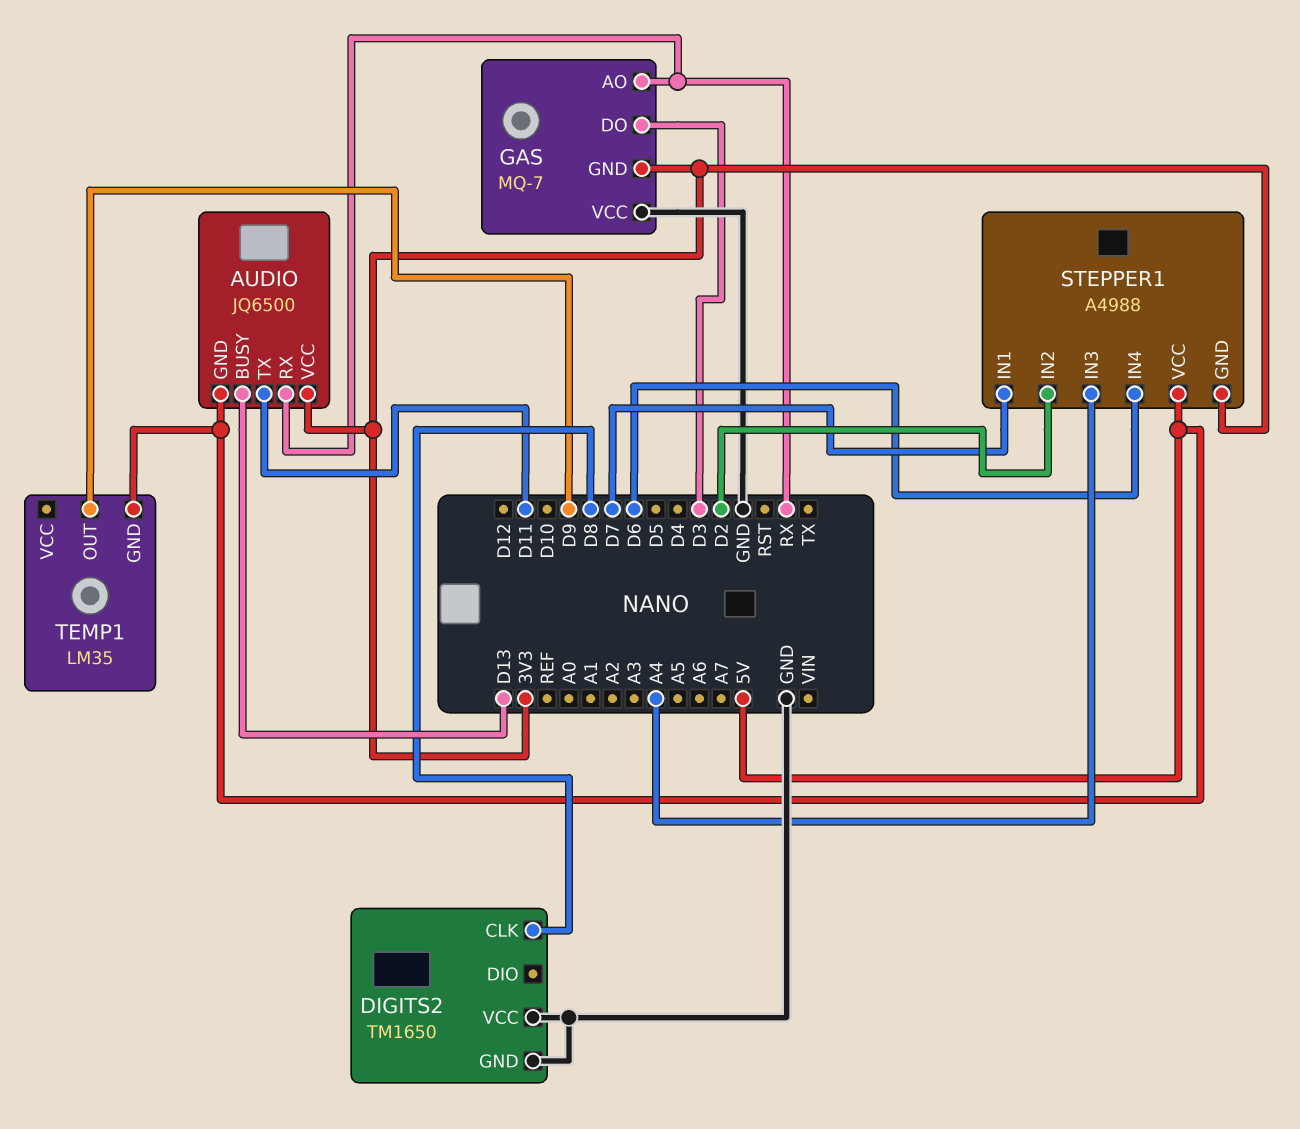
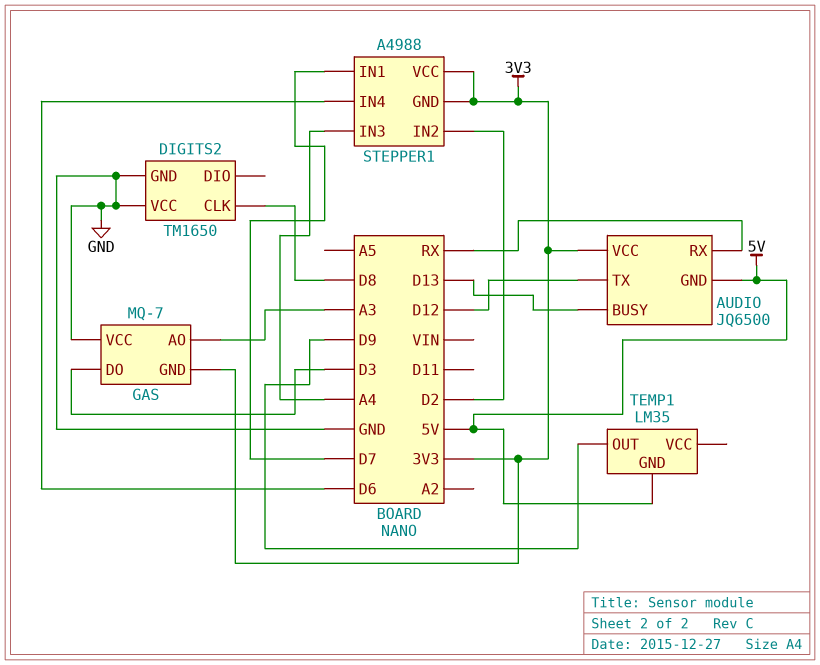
AUDIO pin TX: D11 -> D12
GAS pin AO: RX -> A3
STEPPER1 pin VCC: 5V -> 3V3

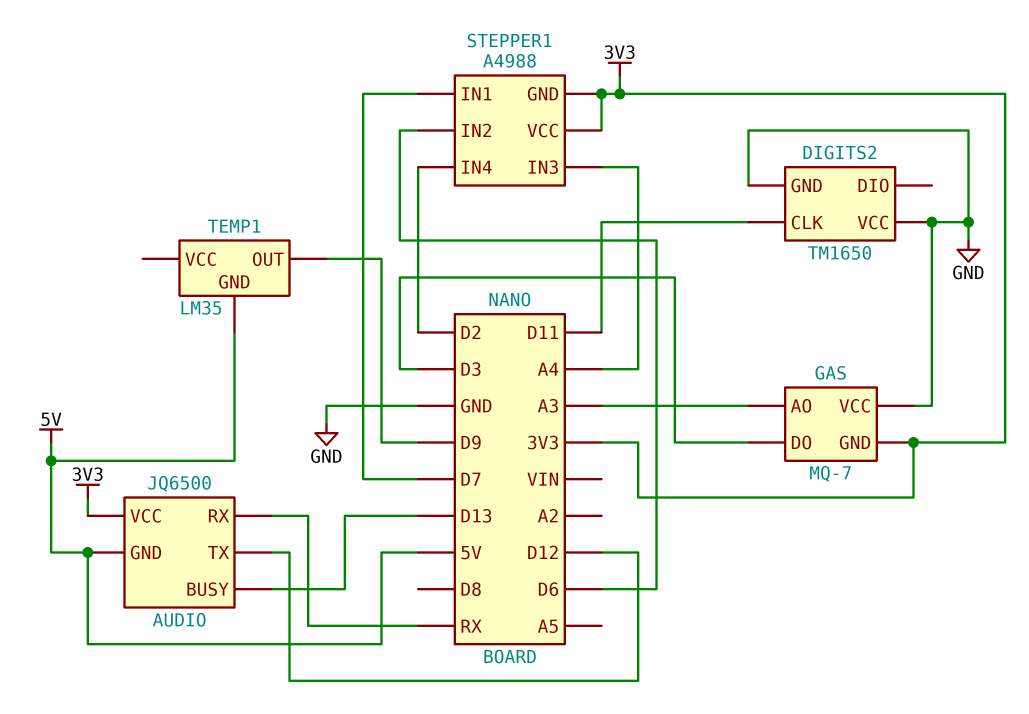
DIGITS2 pin CLK: D8 -> D11
STEPPER1 pin IN2: D2 -> D6
STEPPER1 pin IN4: D6 -> D2

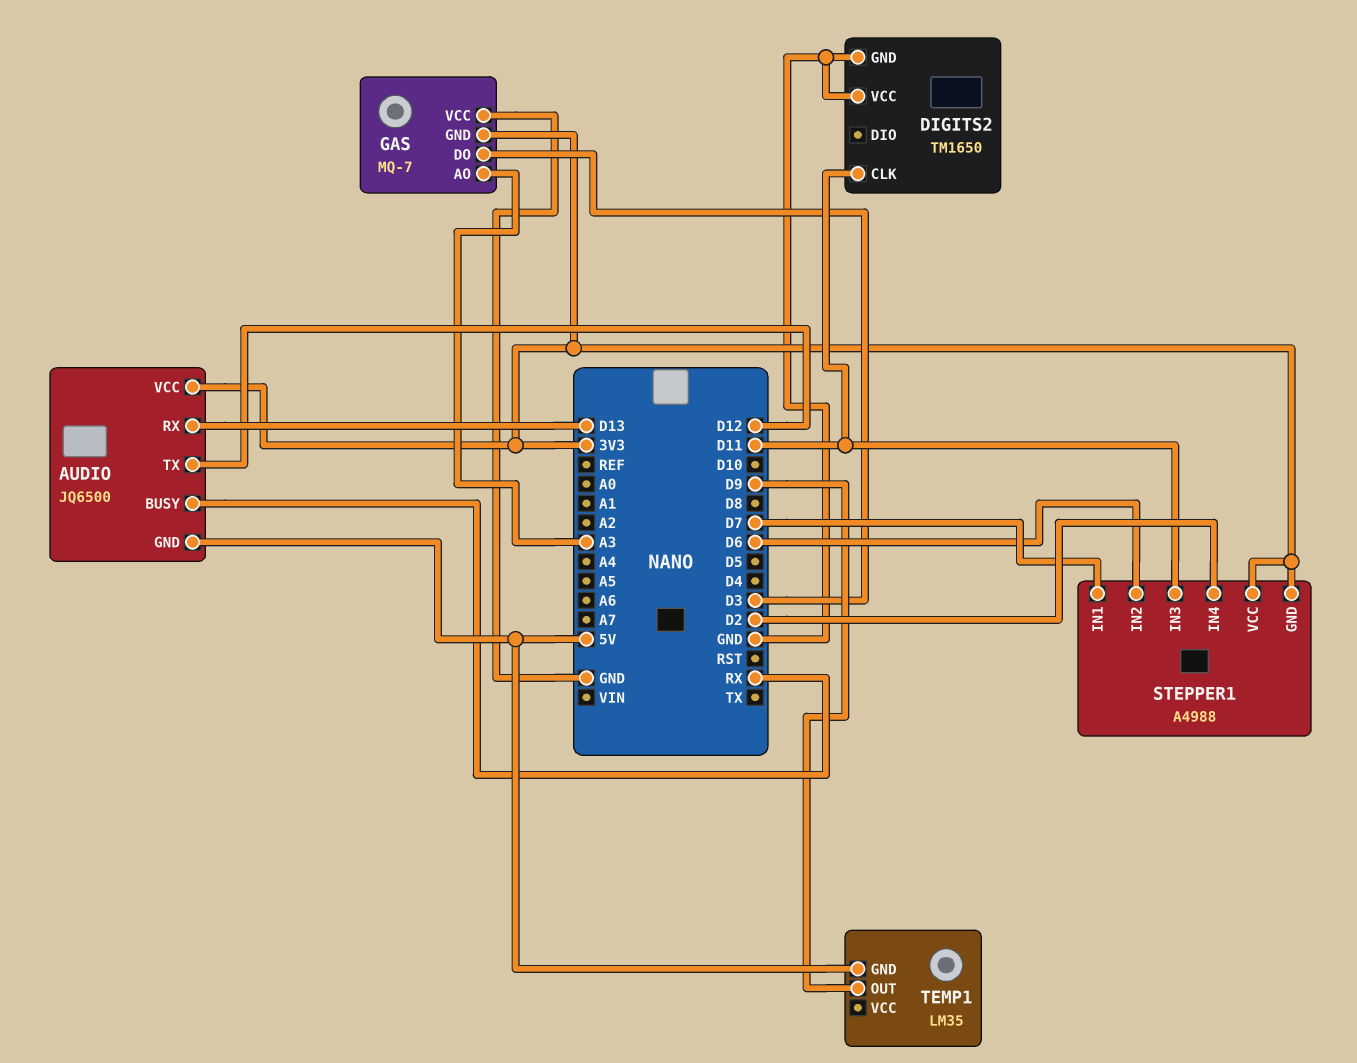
AUDIO pin BUSY: D13 -> RX
AUDIO pin RX: RX -> D13
STEPPER1 pin IN3: A4 -> D11

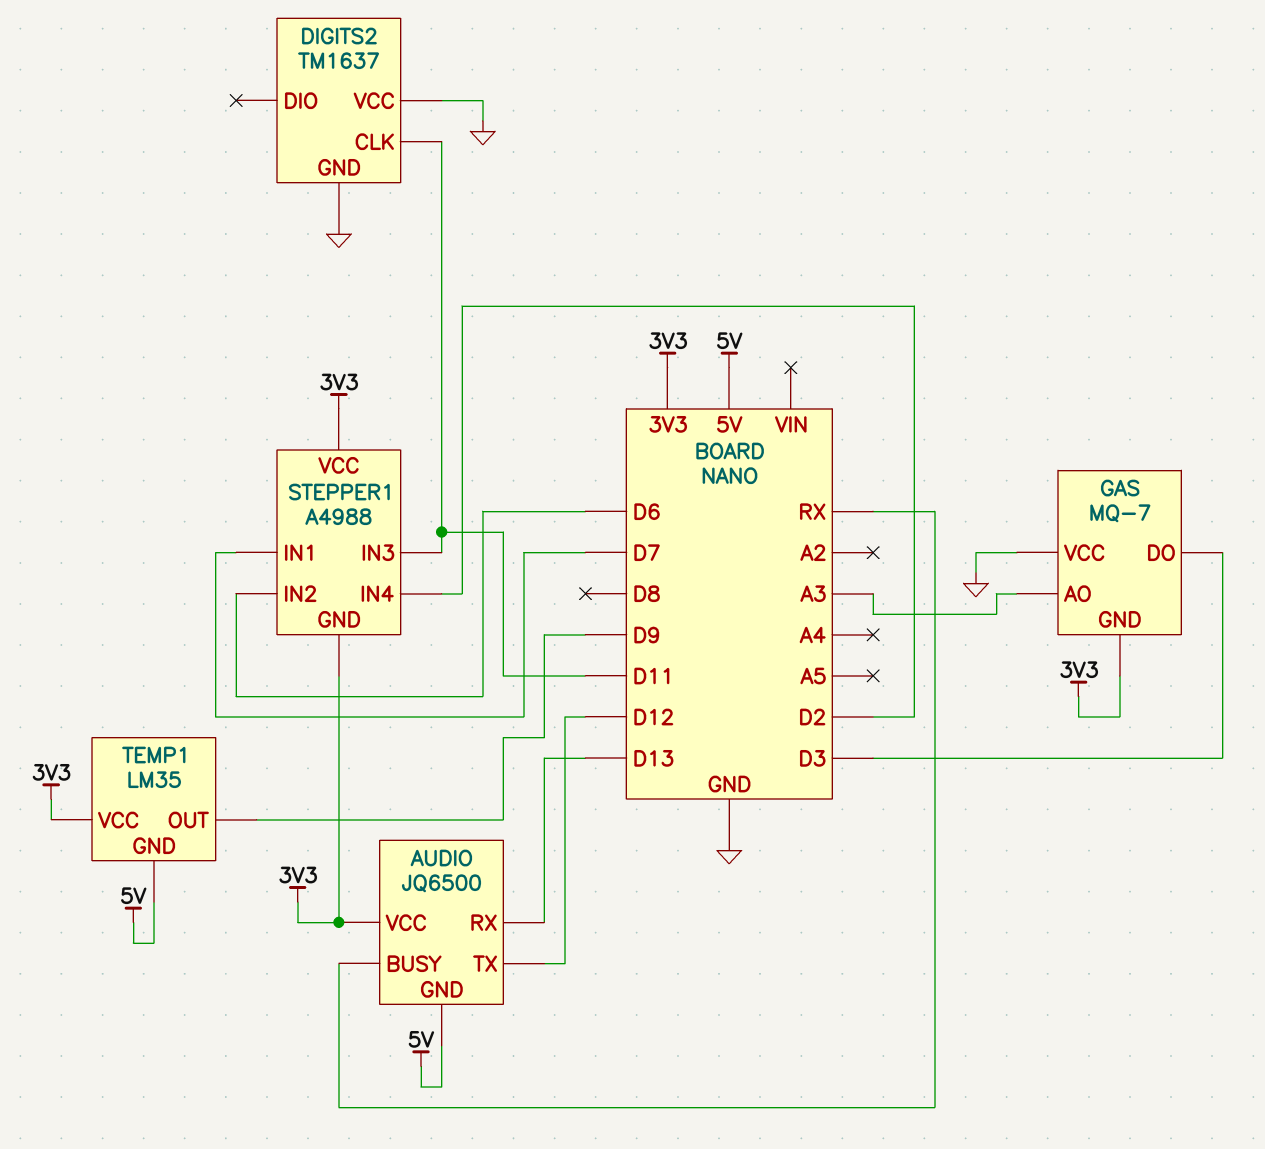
DIGITS2: TM1650 -> TM1637
TEMP1 pin VCC: none -> 3V3

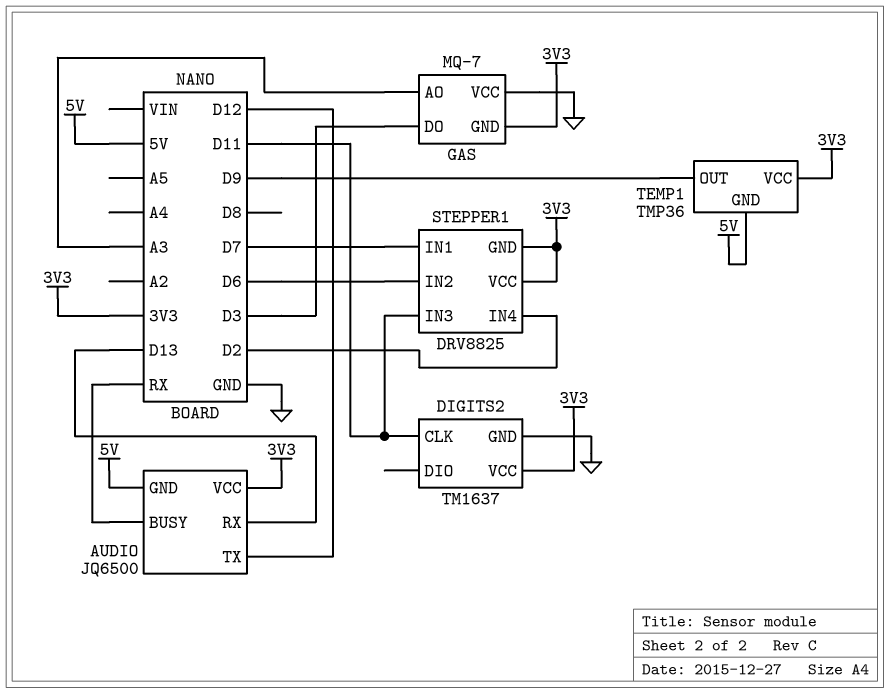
DIGITS2 pin VCC: GND -> 3V3
STEPPER1: A4988 -> DRV8825
TEMP1: LM35 -> TMP36

